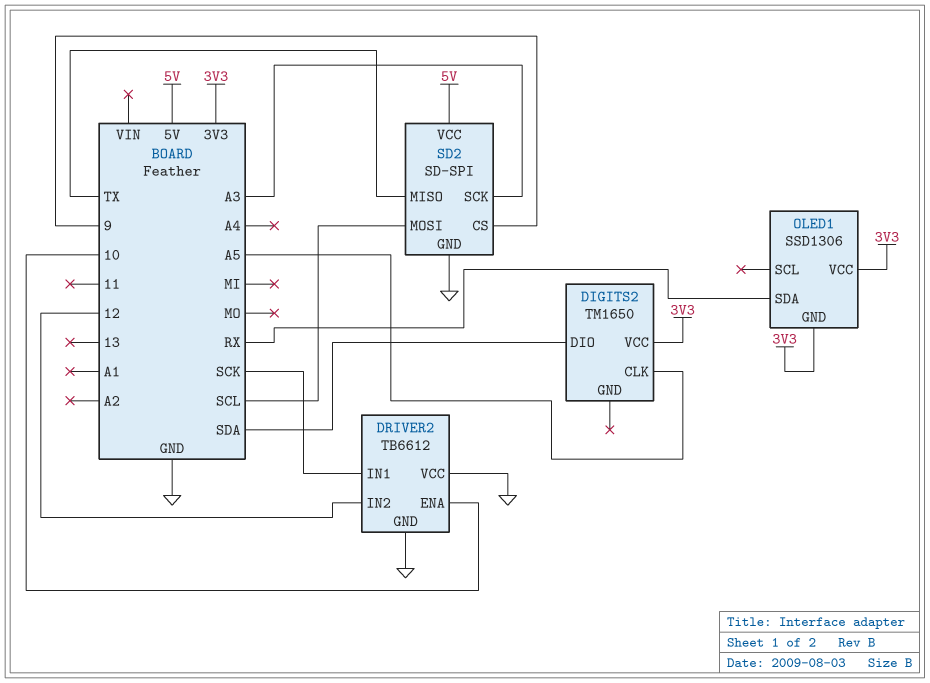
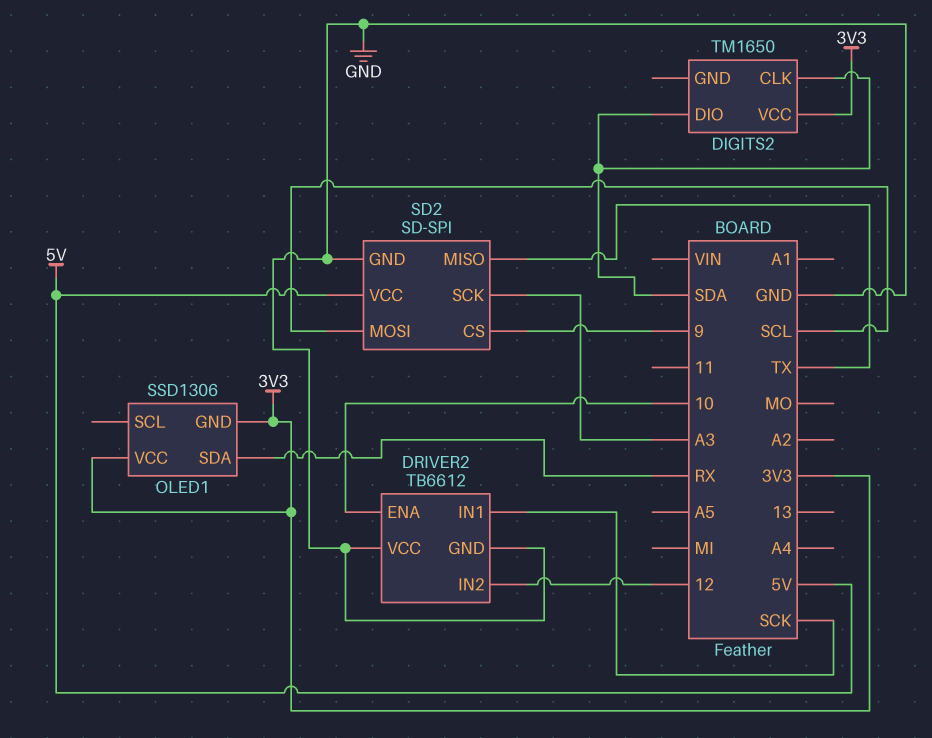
DIGITS2 pin CLK: A5 -> SDA

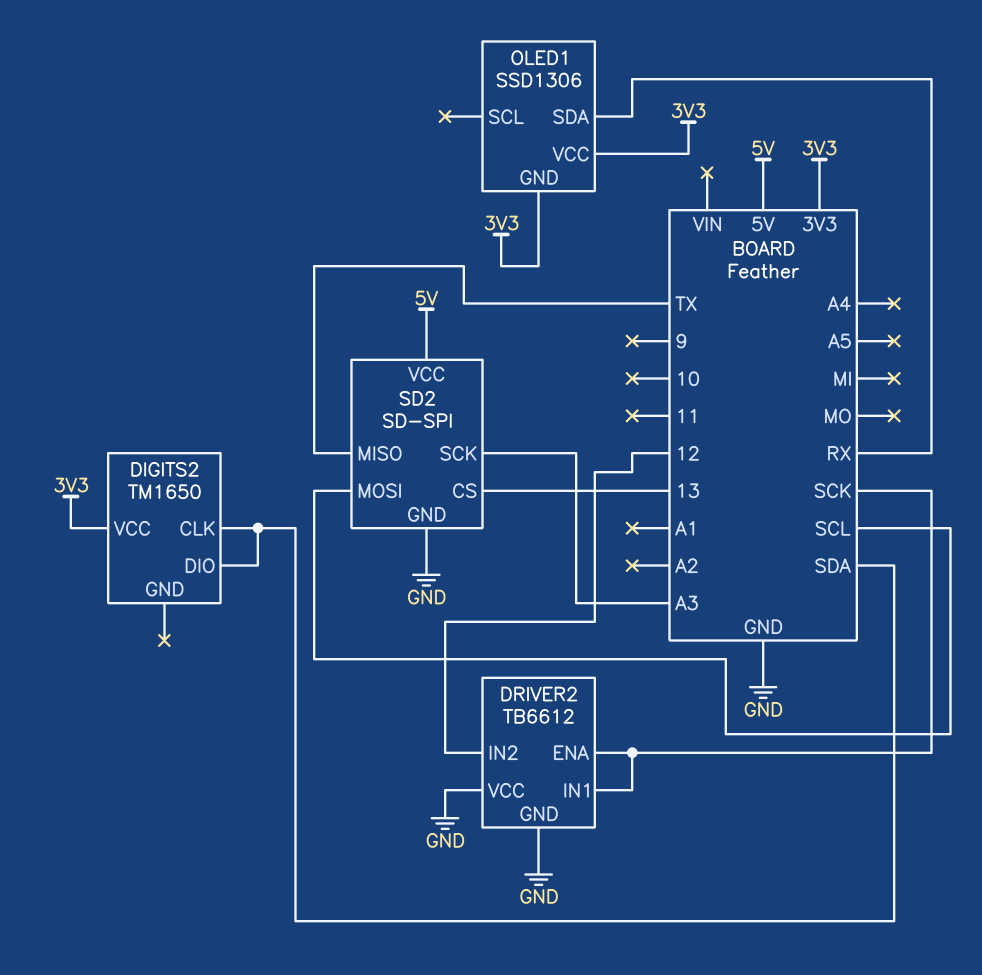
DRIVER2 pin ENA: 10 -> SCK
SD2 pin CS: 9 -> 13

